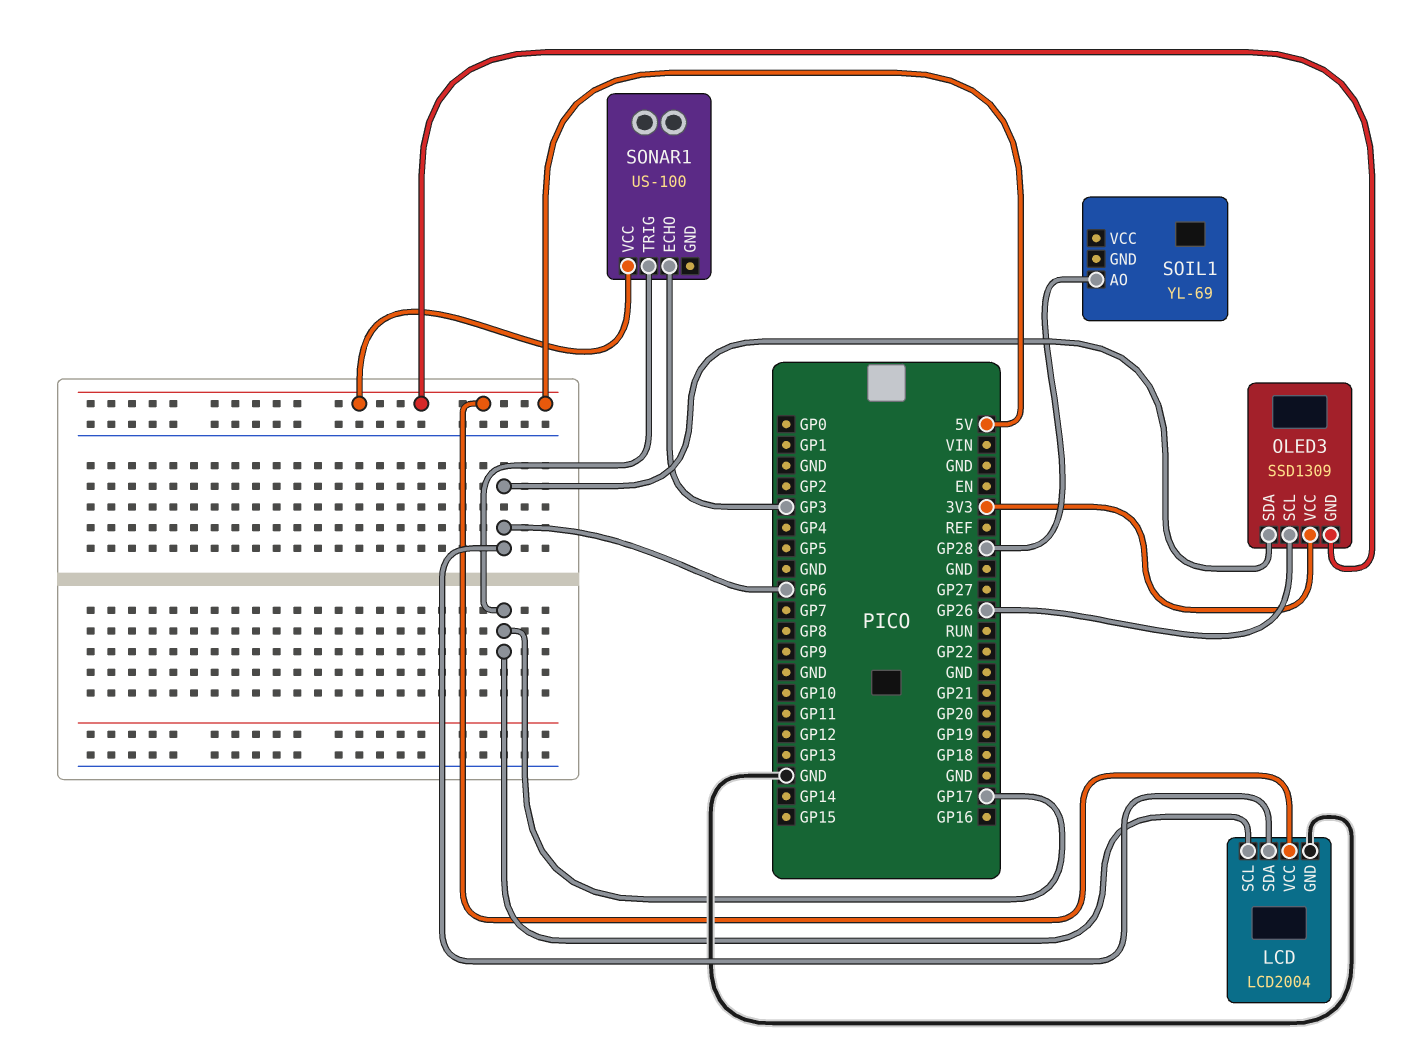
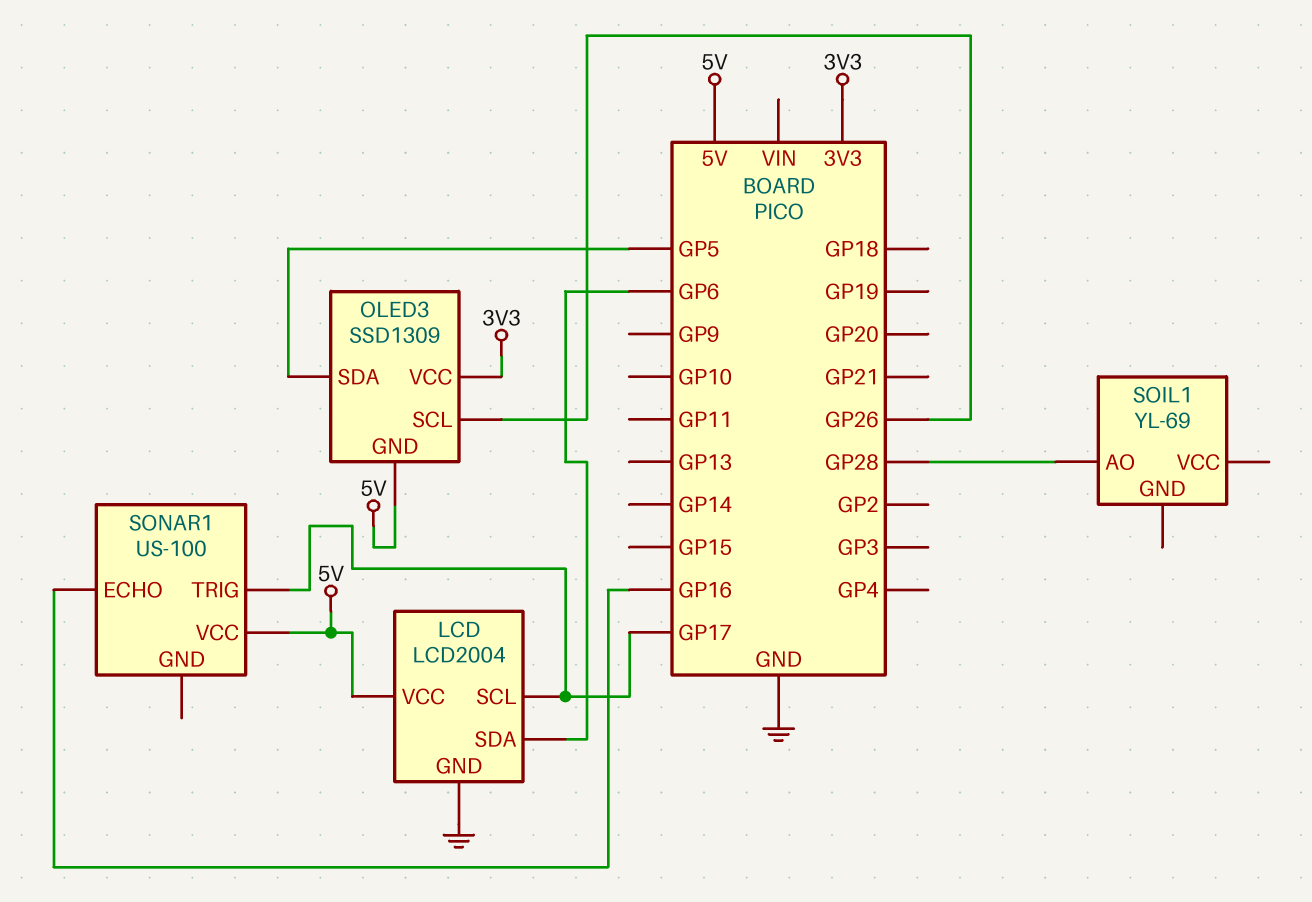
OLED3 pin SDA: GP6 -> GP5
SONAR1 pin ECHO: GP3 -> GP16

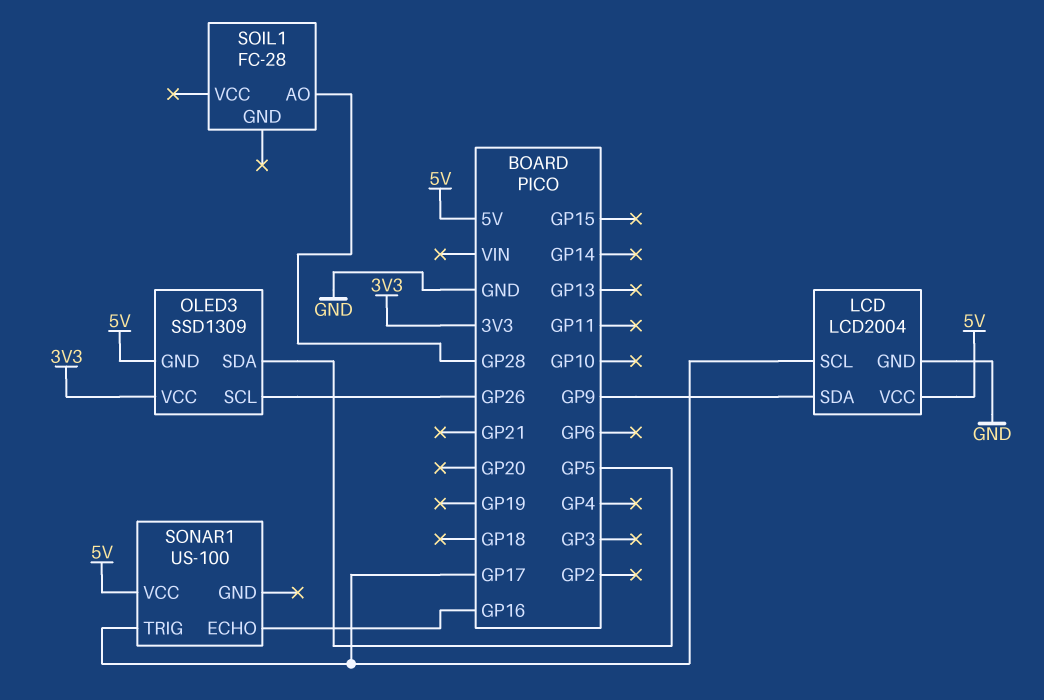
LCD pin SDA: GP6 -> GP9
SOIL1: YL-69 -> FC-28

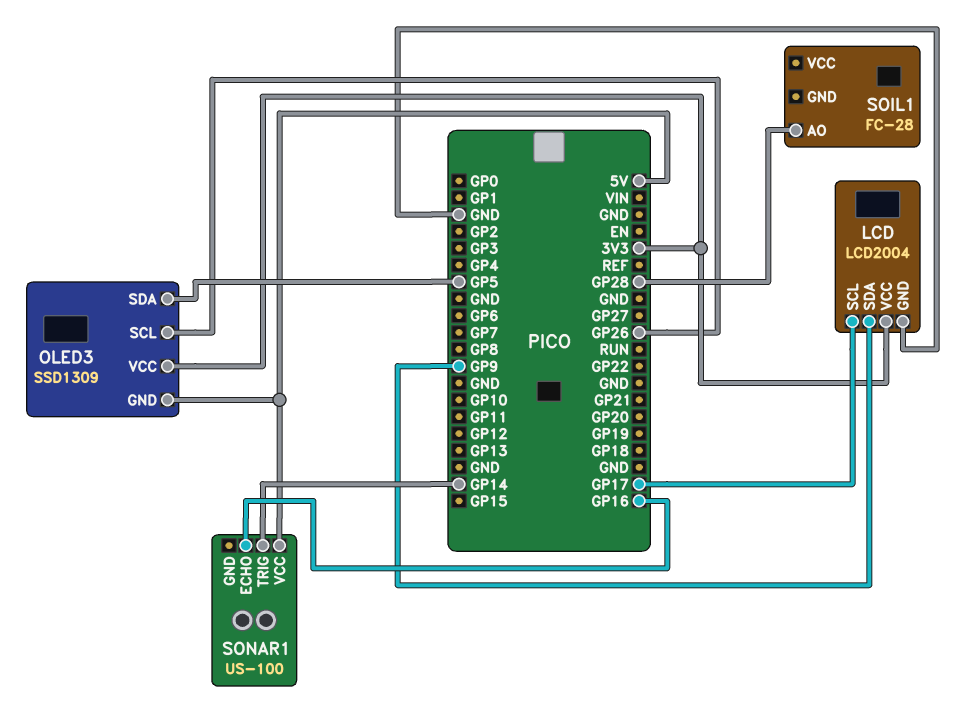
LCD pin VCC: 5V -> 3V3
SONAR1 pin TRIG: GP17 -> GP14

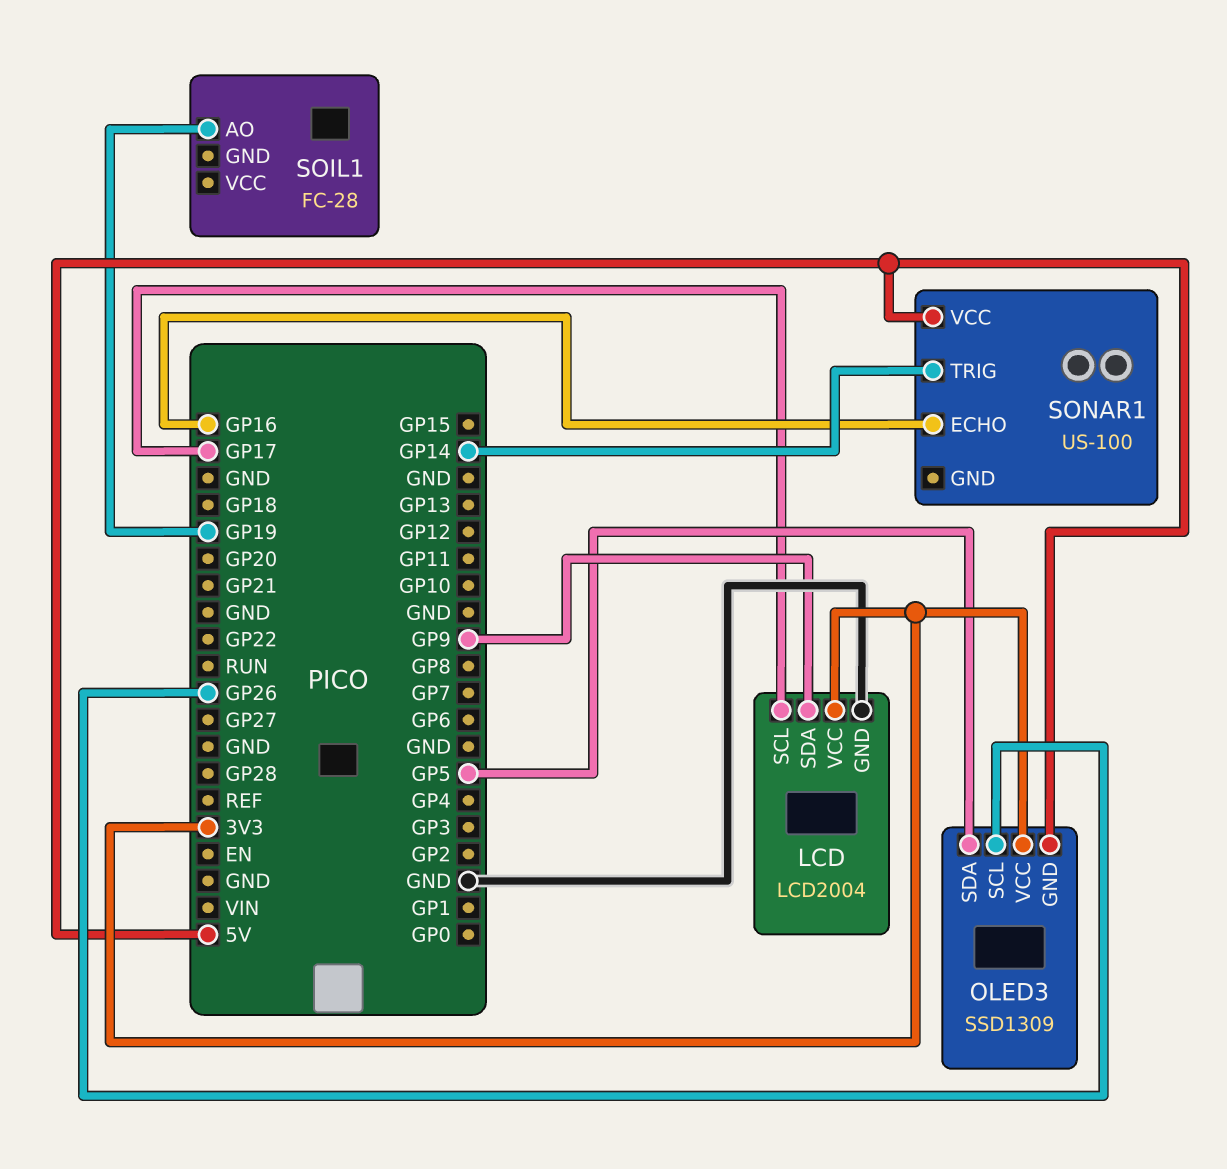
SOIL1 pin AO: GP28 -> GP19

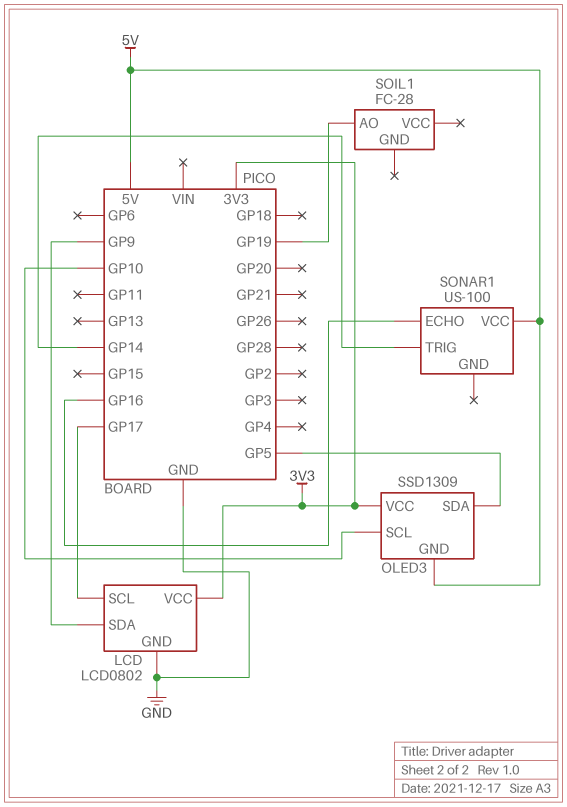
LCD: LCD2004 -> LCD0802
OLED3 pin SCL: GP26 -> GP10

